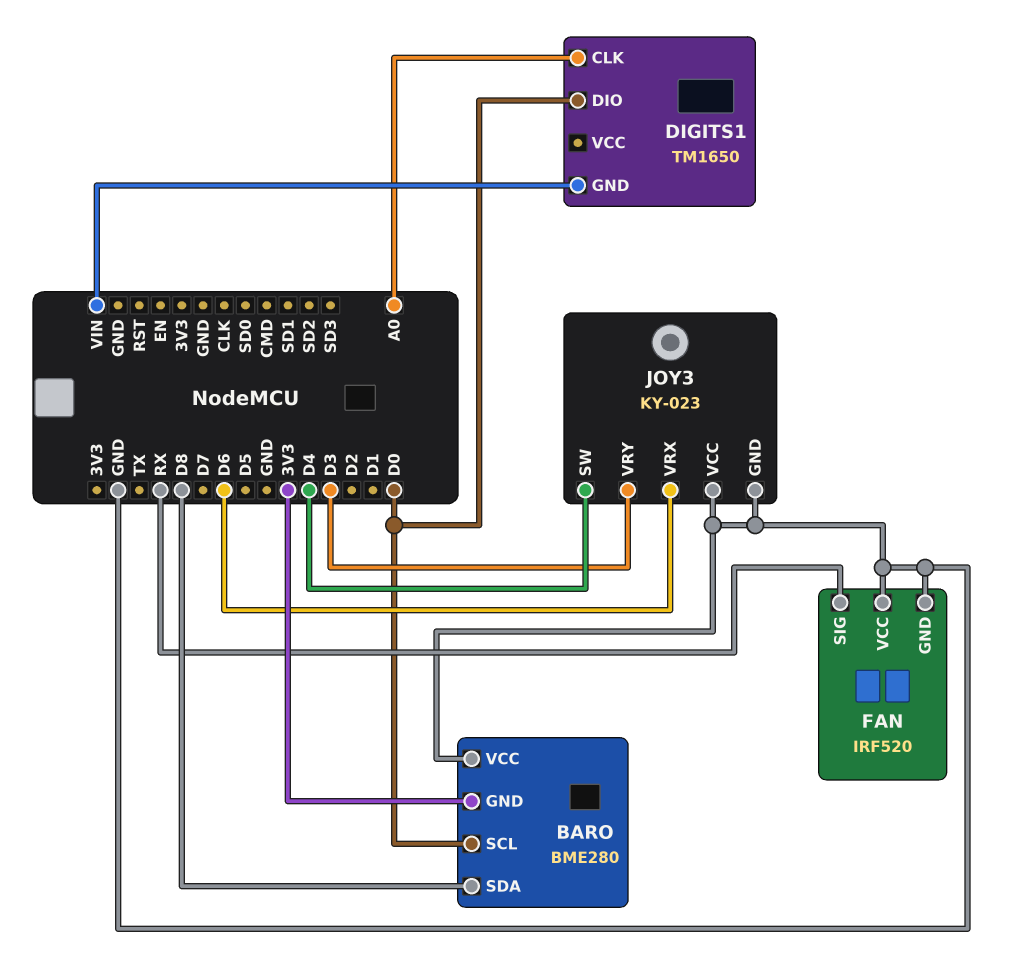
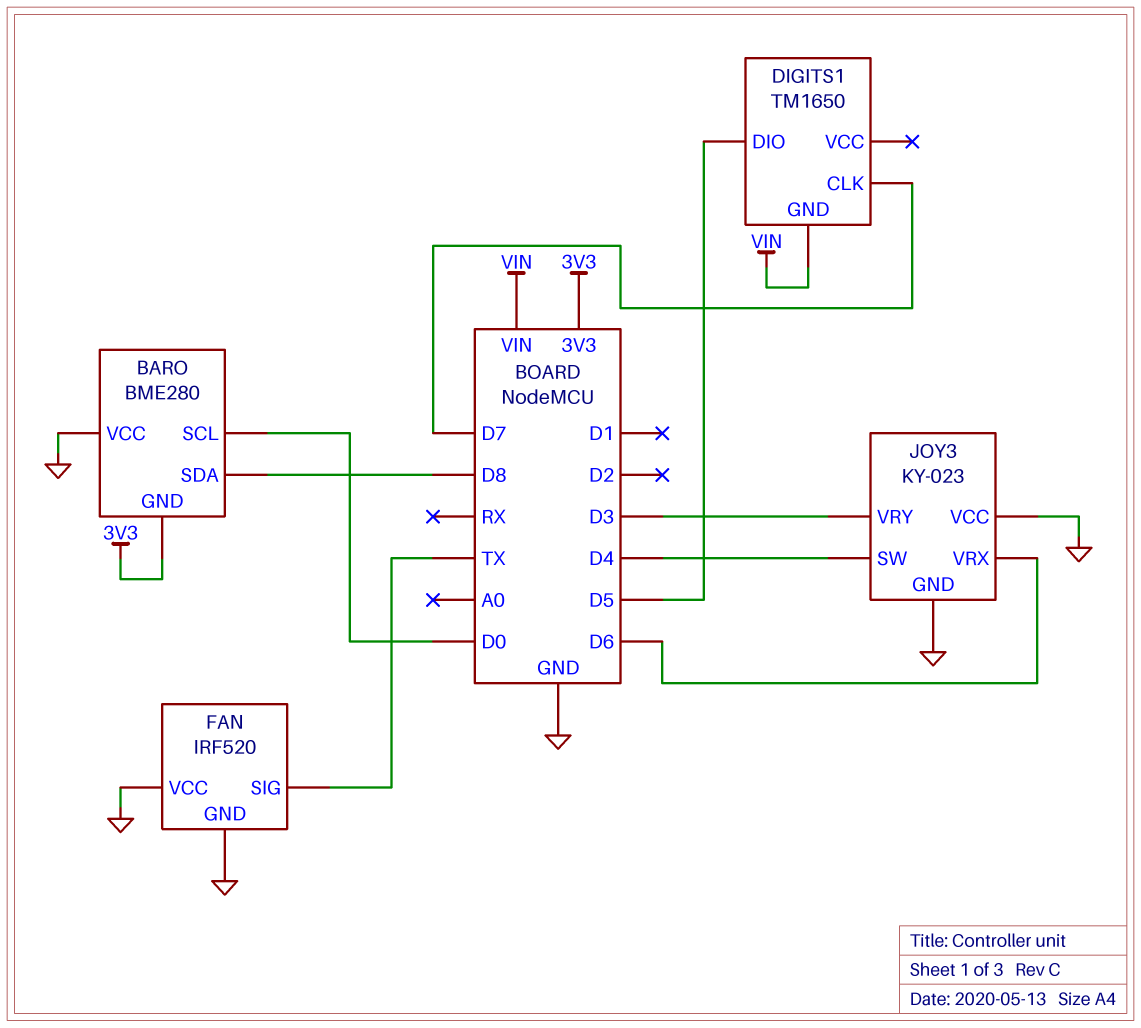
DIGITS1 pin CLK: A0 -> D7
DIGITS1 pin DIO: D0 -> D5
FAN pin SIG: RX -> TX

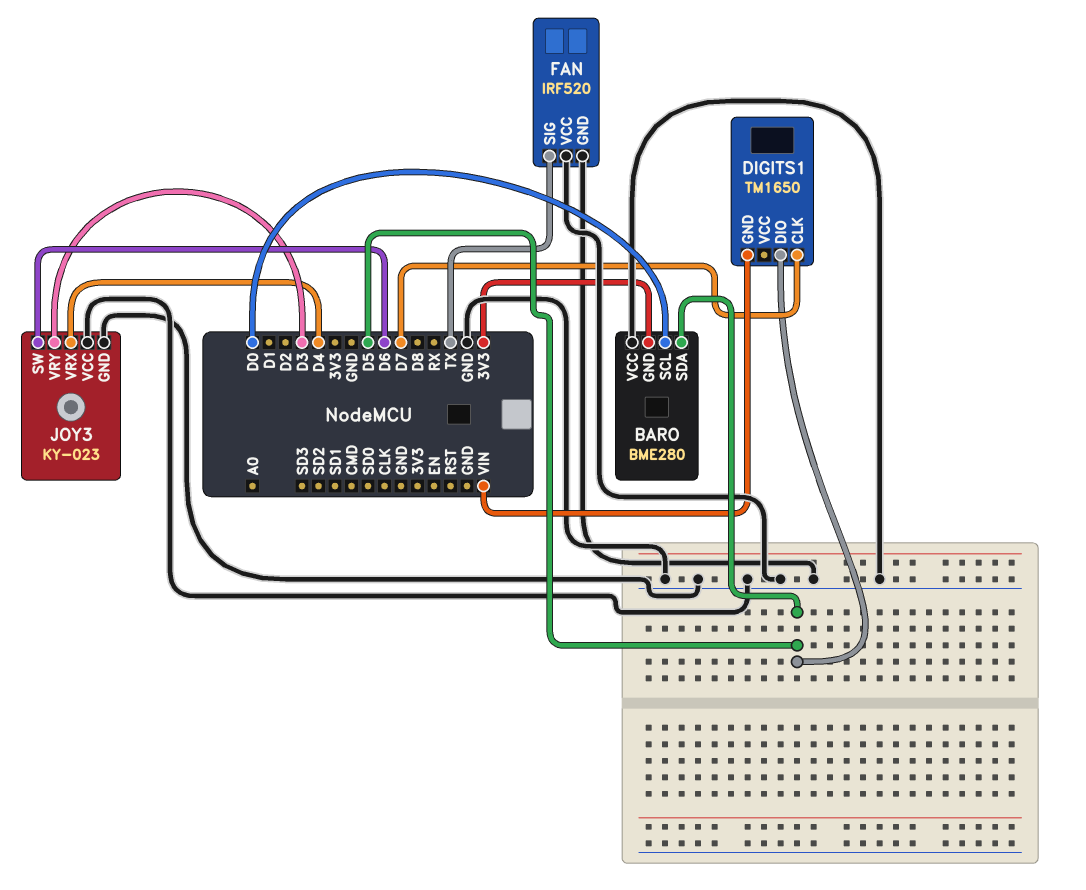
BARO pin SDA: D8 -> D5
JOY3 pin SW: D4 -> D6
JOY3 pin VRX: D6 -> D4

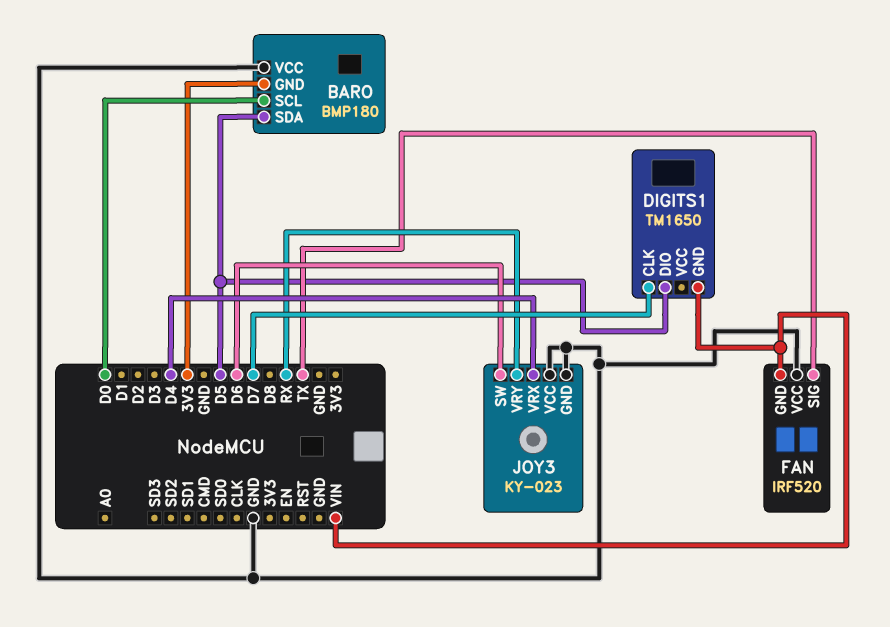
BARO: BME280 -> BMP180
FAN pin GND: GND -> VIN
JOY3 pin VRY: D3 -> RX

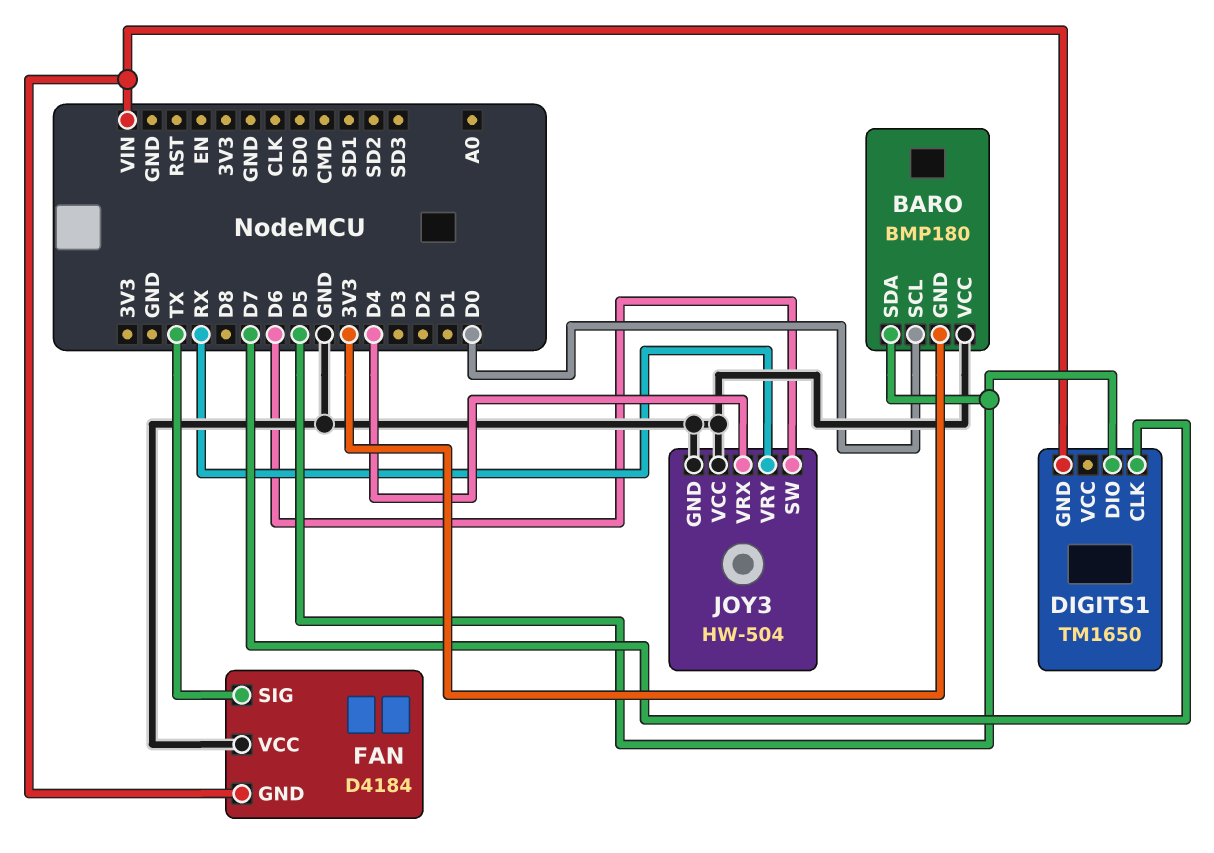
FAN: IRF520 -> D4184
JOY3: KY-023 -> HW-504

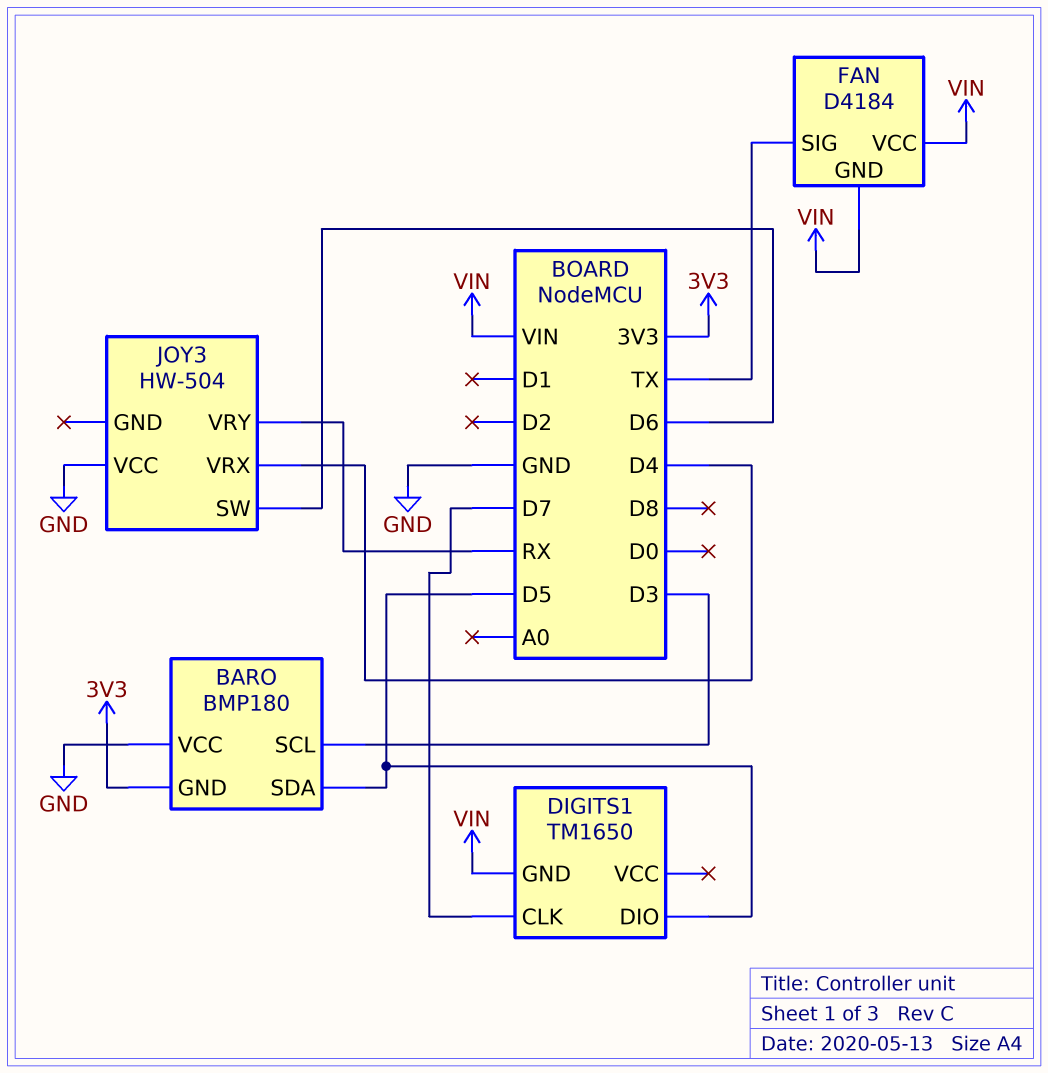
BARO pin SCL: D0 -> D3
FAN pin VCC: GND -> VIN
JOY3 pin GND: GND -> none

